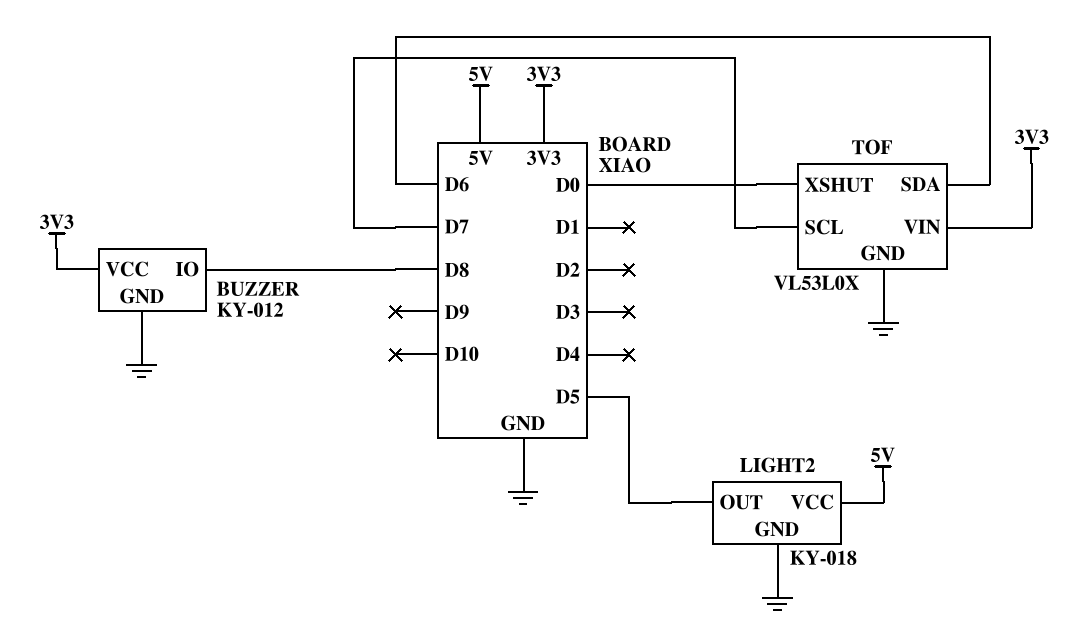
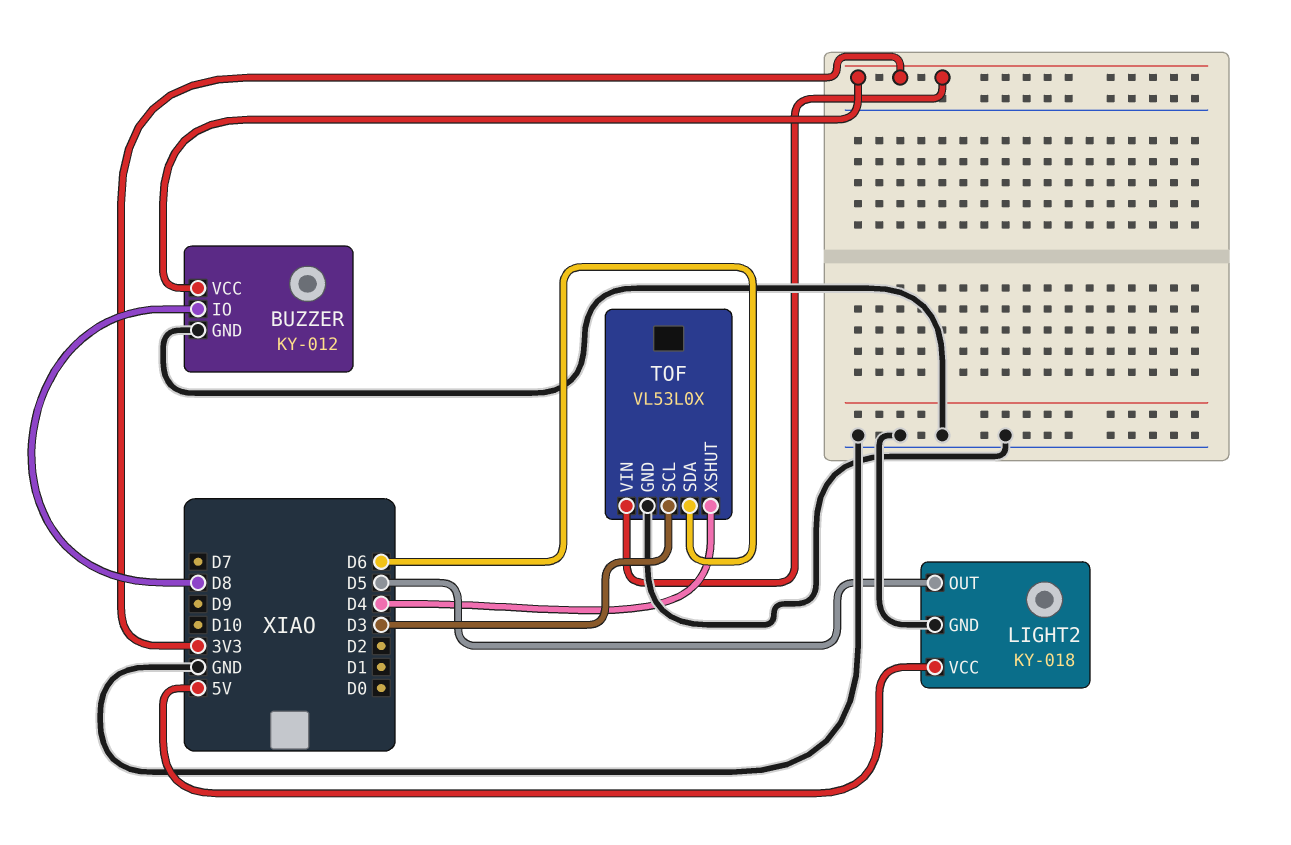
TOF pin SCL: D7 -> D3
TOF pin XSHUT: D0 -> D4

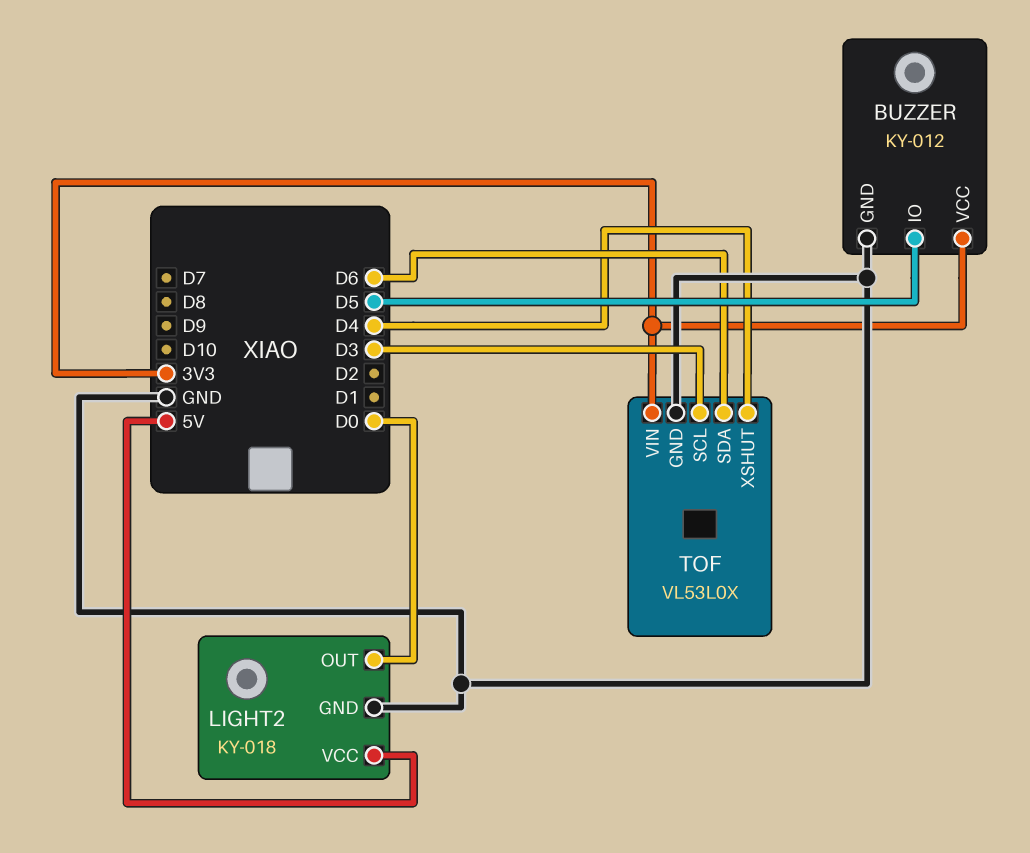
BUZZER pin IO: D8 -> D5
LIGHT2 pin OUT: D5 -> D0

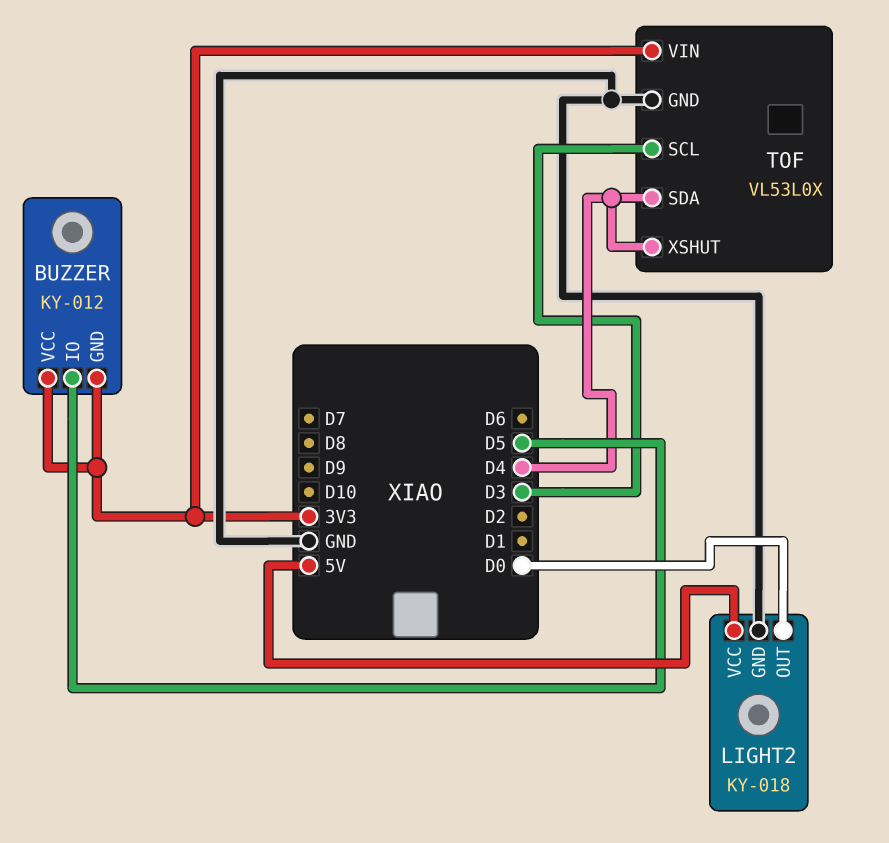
BUZZER pin GND: GND -> 3V3
TOF pin SDA: D6 -> D4

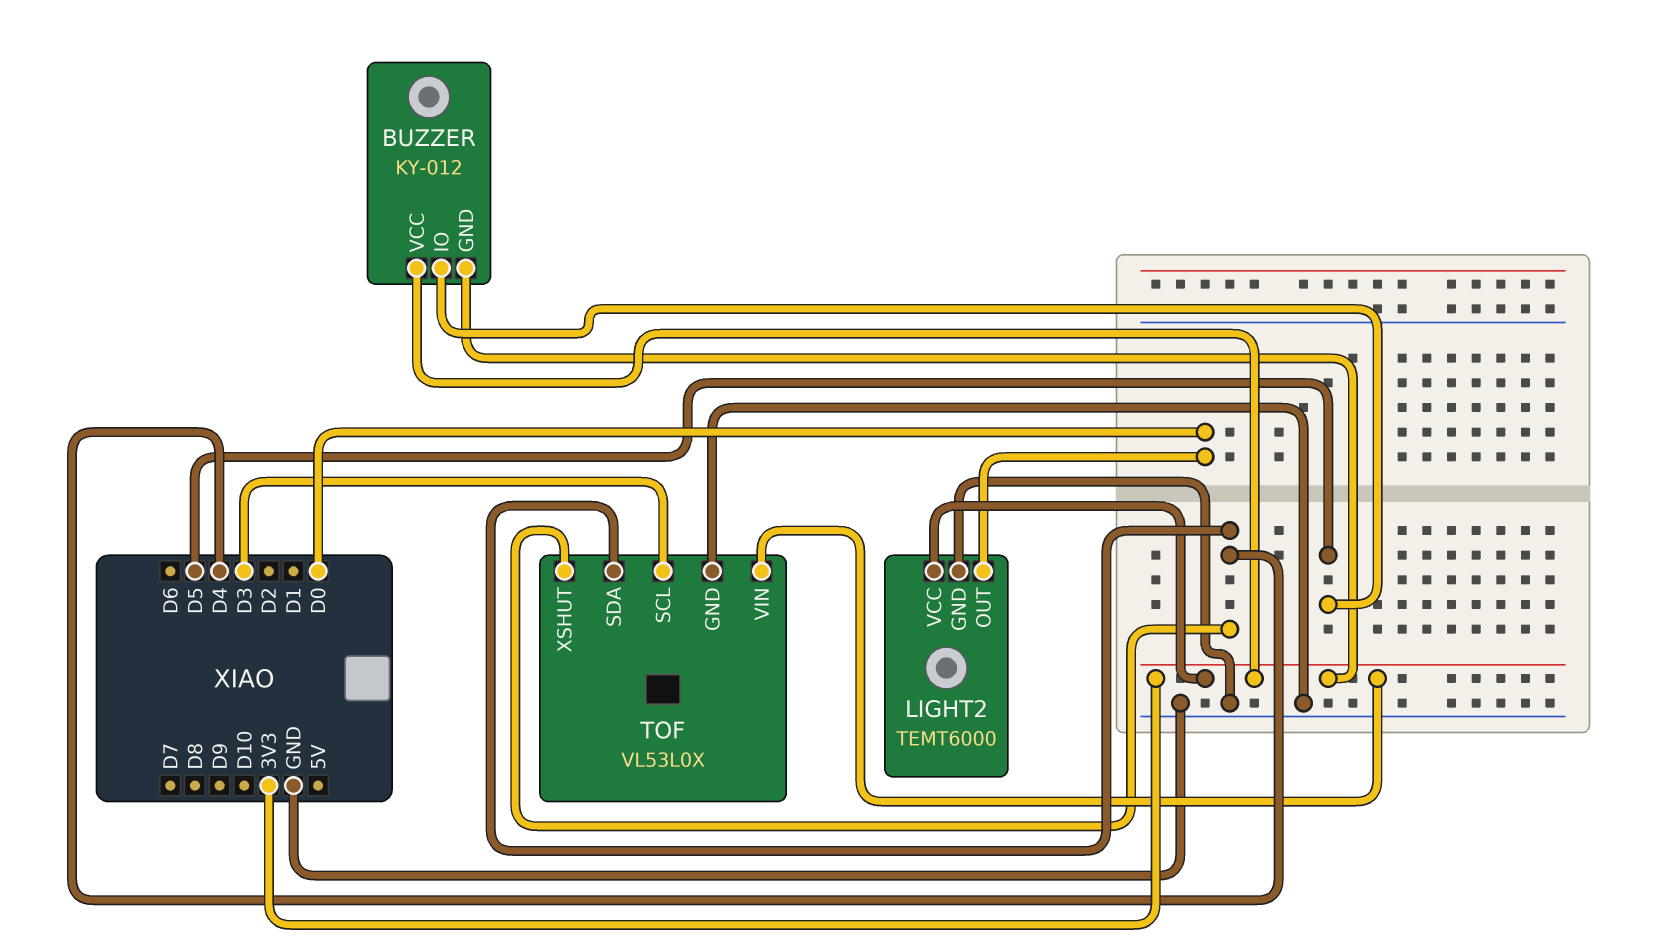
LIGHT2: KY-018 -> TEMT6000
LIGHT2 pin VCC: 5V -> 3V3

